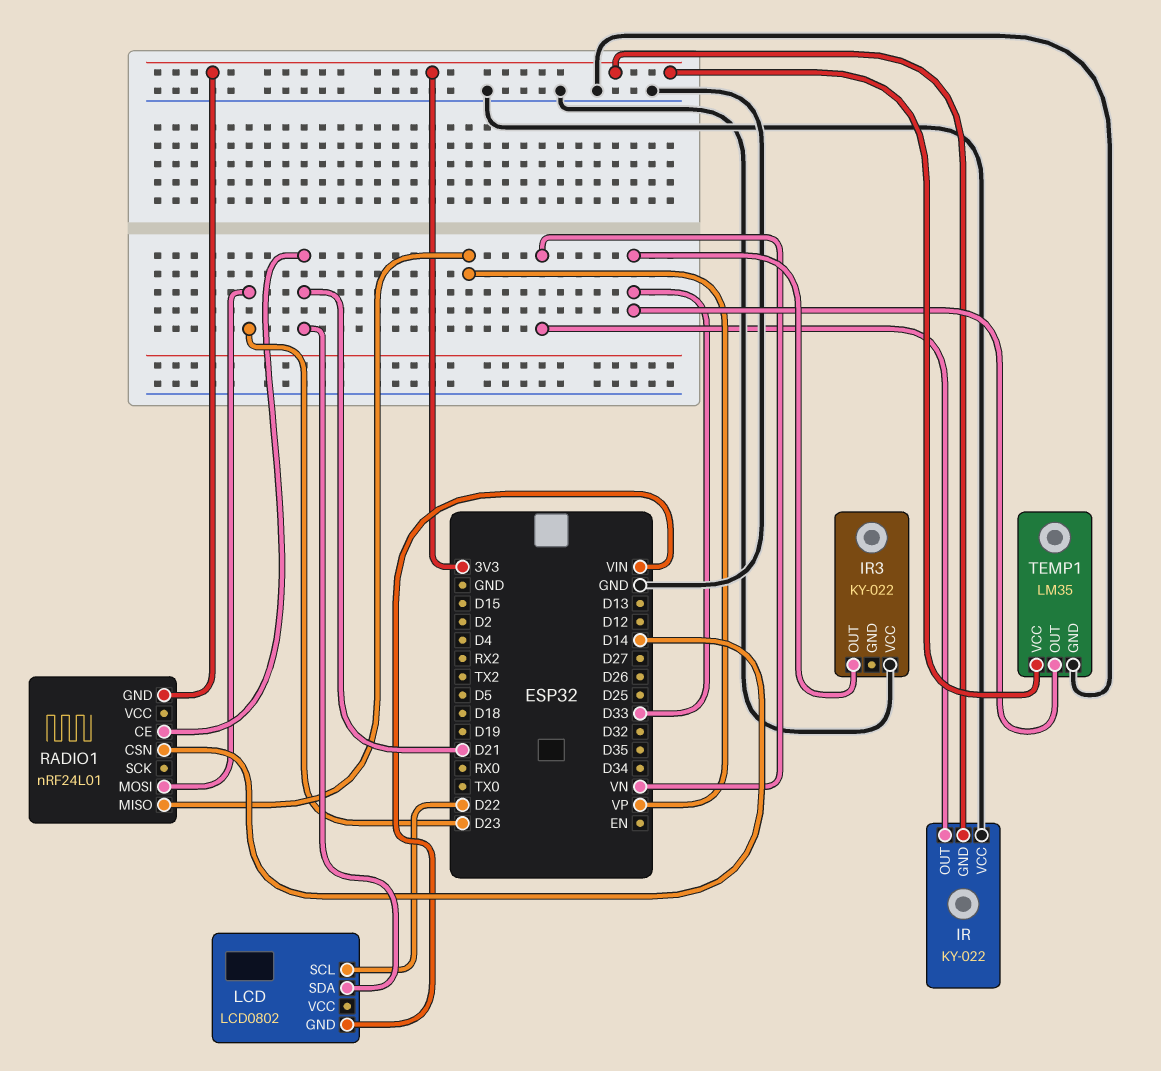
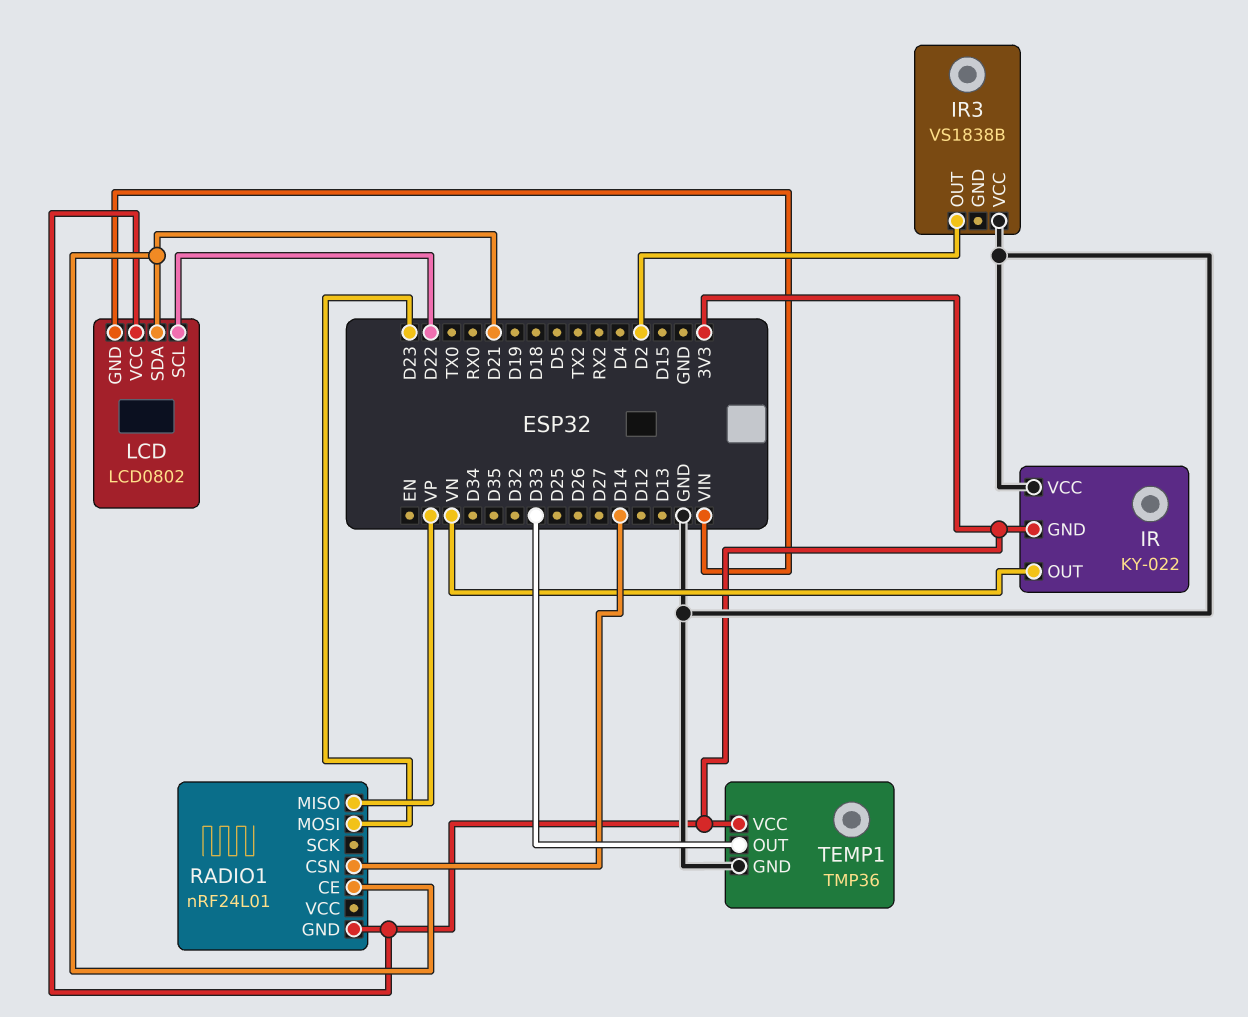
IR3: KY-022 -> VS1838B
IR3 pin OUT: D33 -> D2
LCD pin VCC: none -> 3V3
TEMP1: LM35 -> TMP36

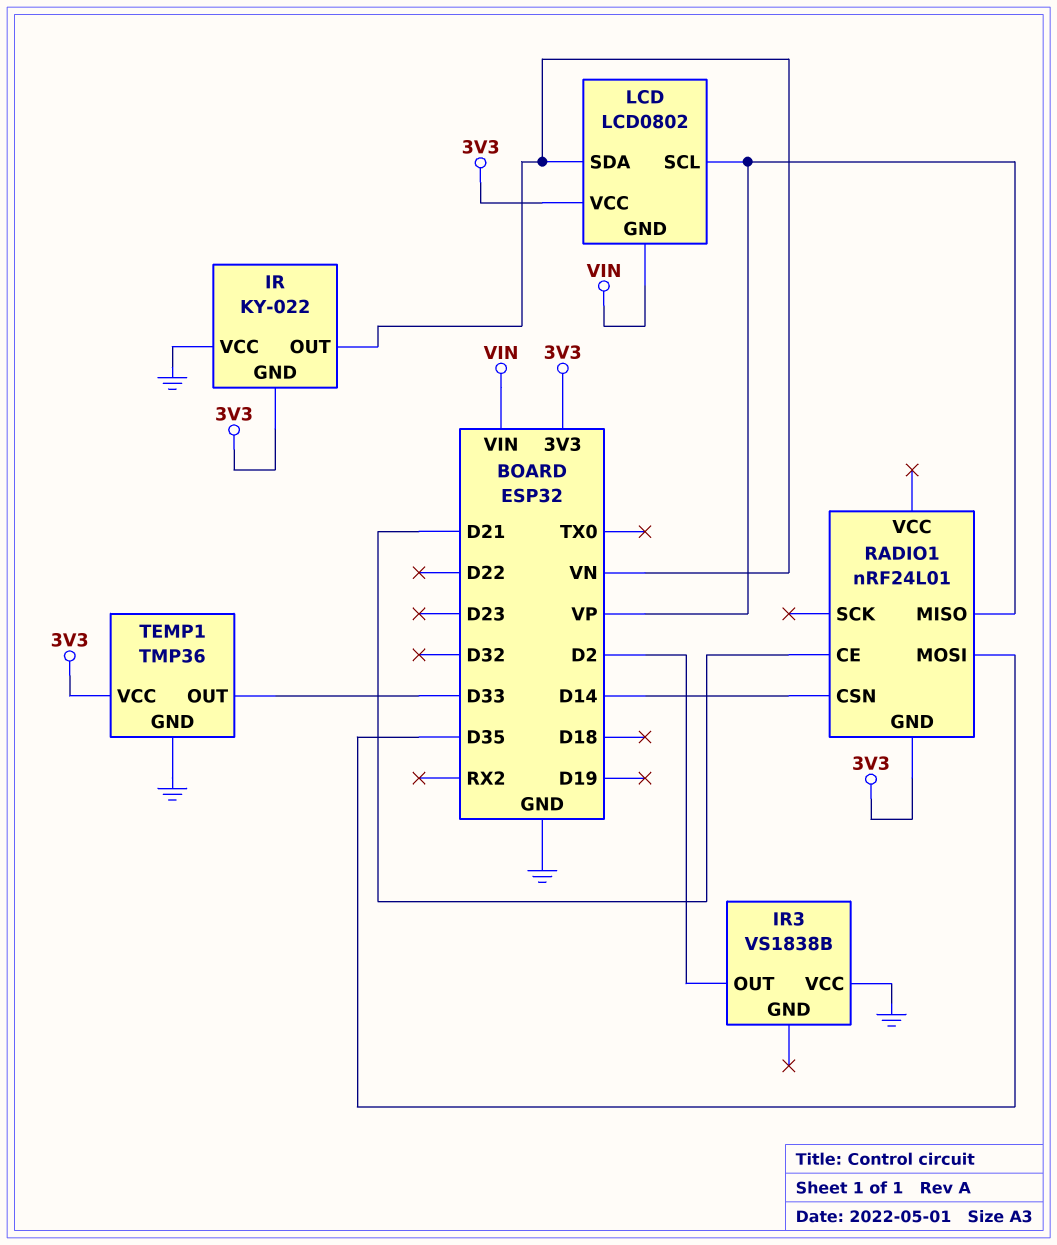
LCD pin SCL: D22 -> VP
LCD pin SDA: D21 -> VN
RADIO1 pin MOSI: D23 -> D35

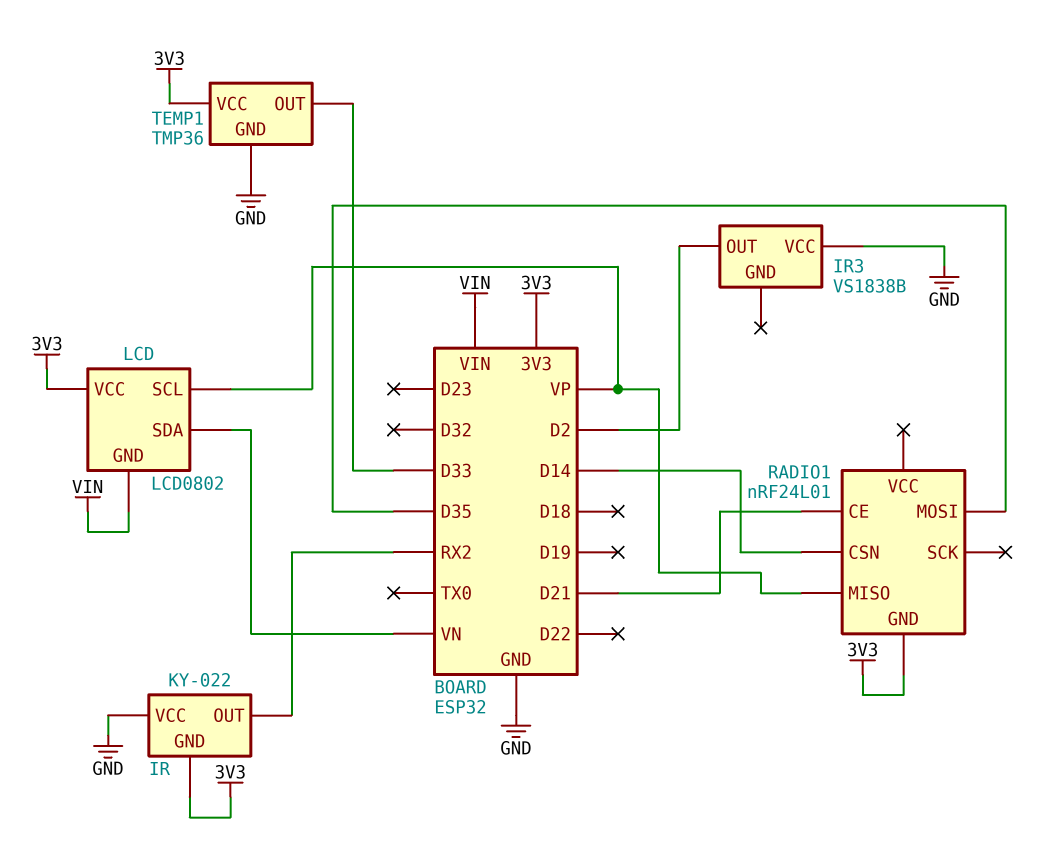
IR pin OUT: VN -> RX2

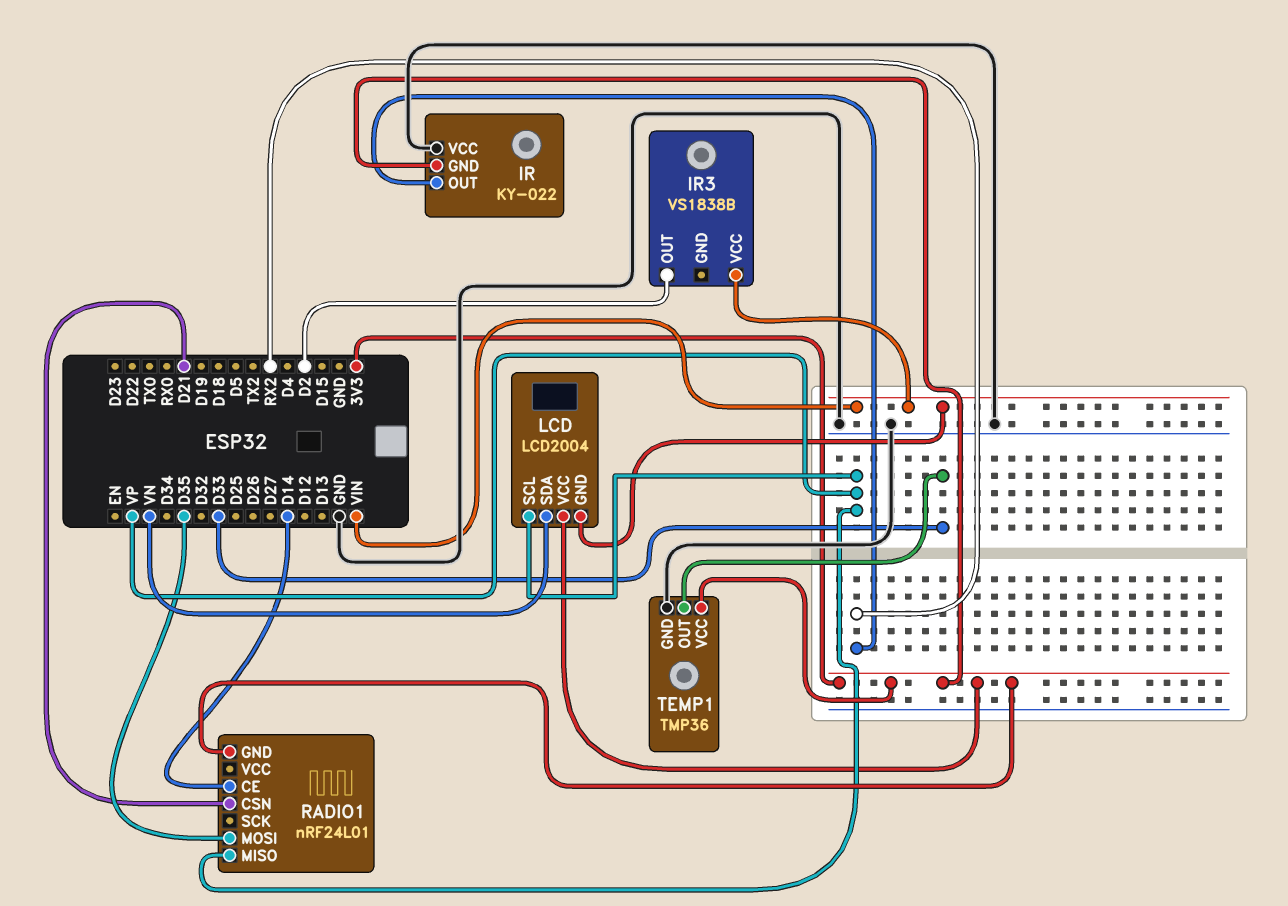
IR3 pin VCC: GND -> VIN
LCD: LCD0802 -> LCD2004
RADIO1 pin CE: D21 -> D14
RADIO1 pin CSN: D14 -> D21

